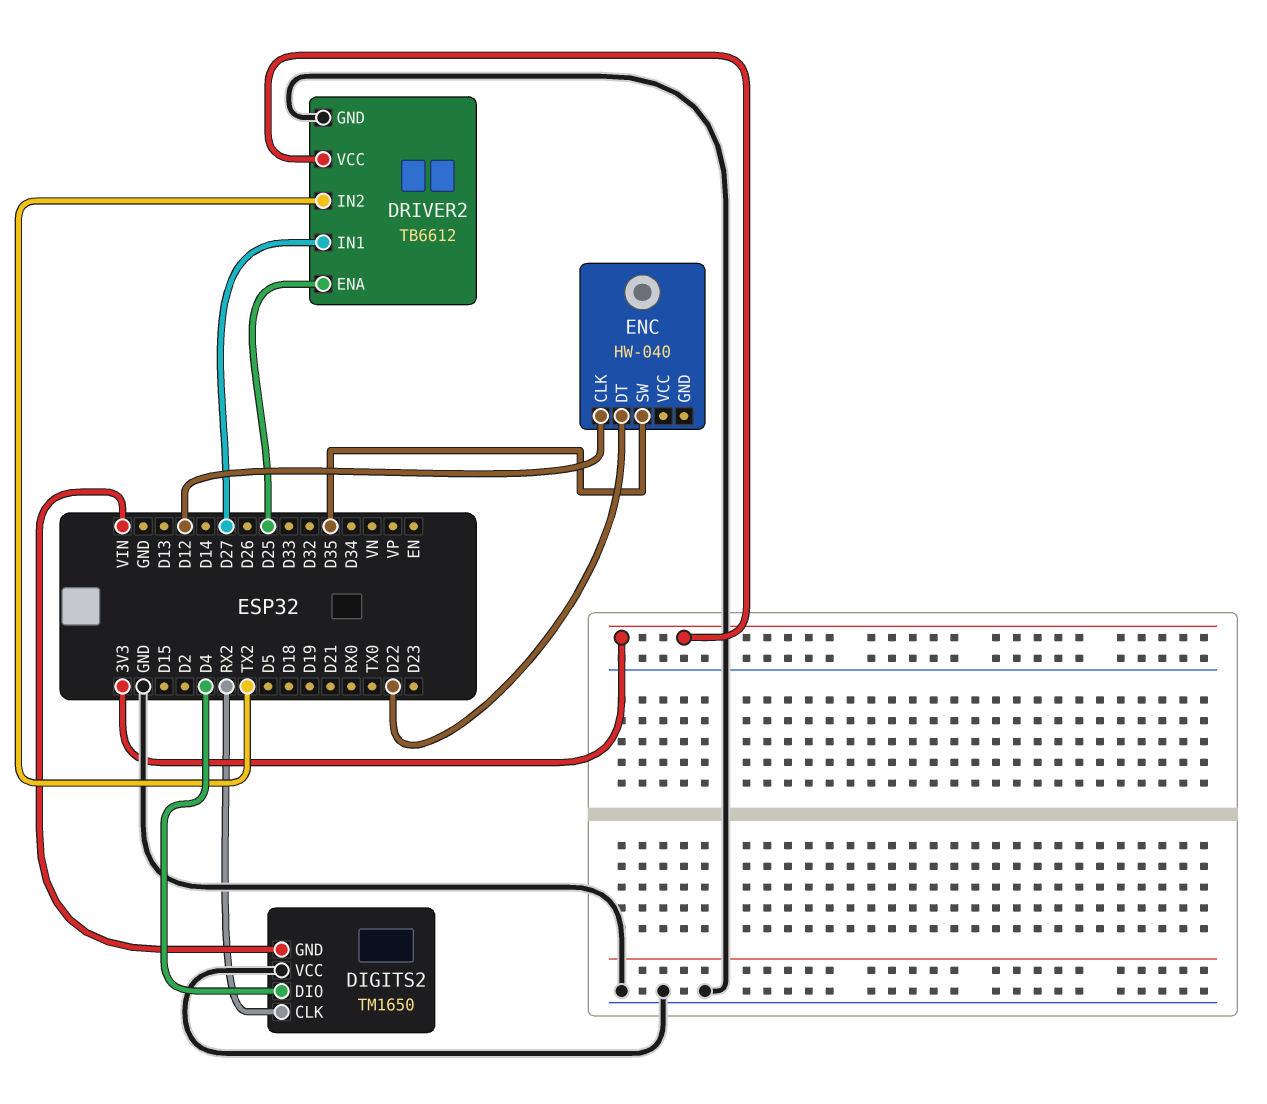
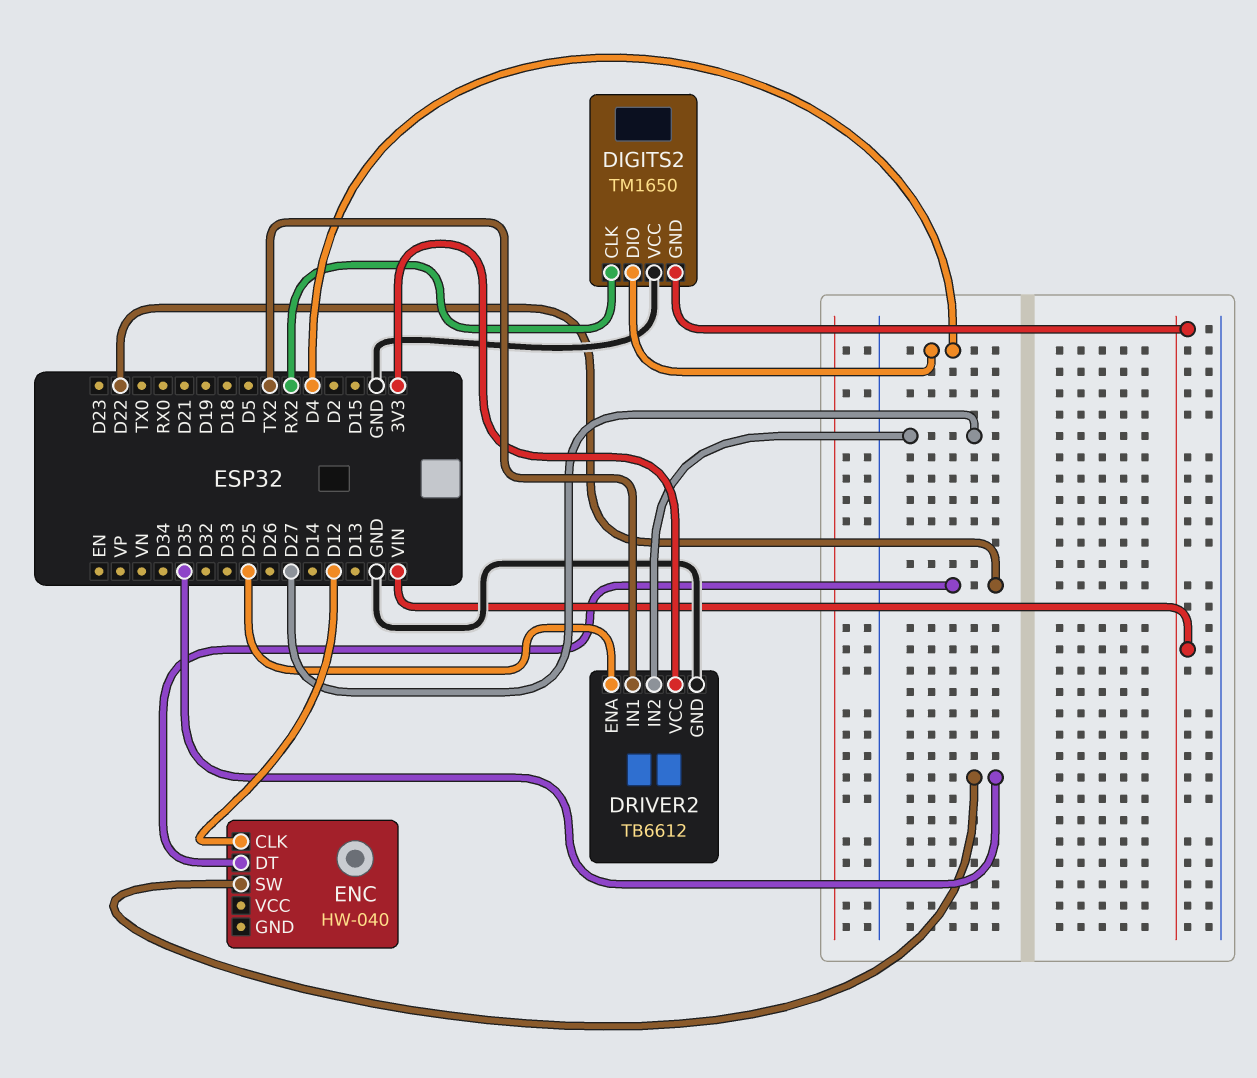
DRIVER2 pin IN1: D27 -> TX2
DRIVER2 pin IN2: TX2 -> D27

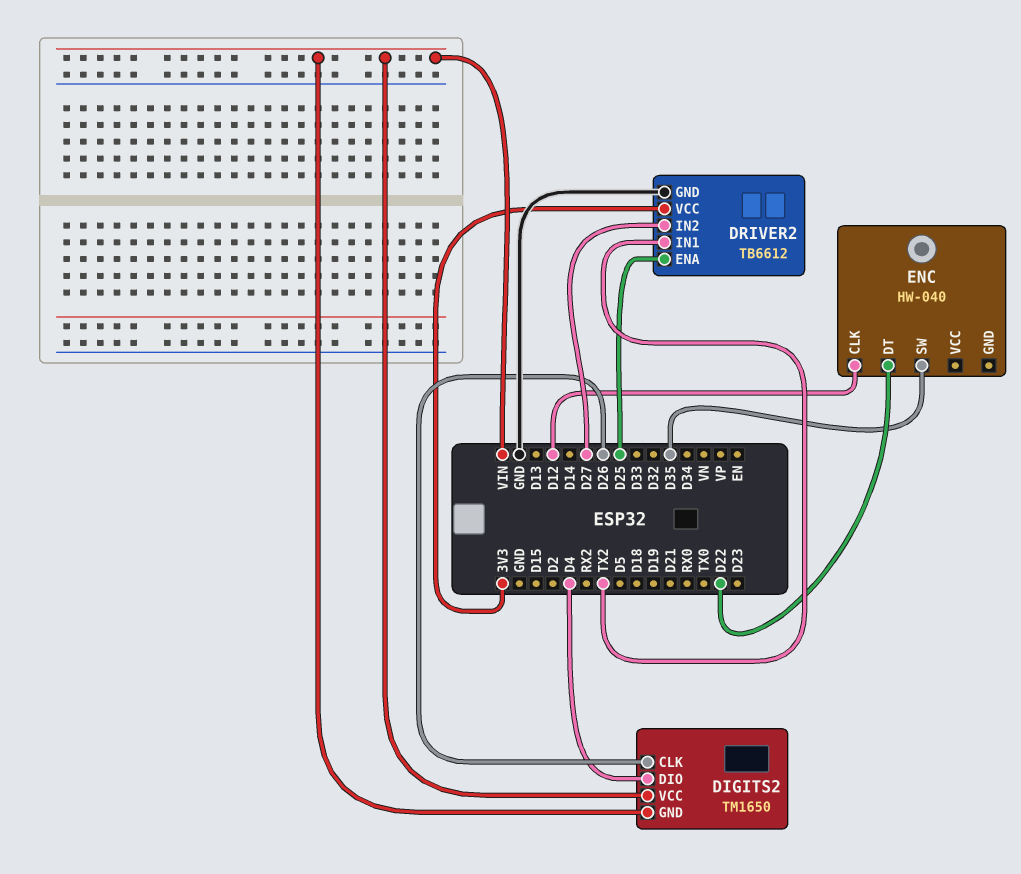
DIGITS2 pin CLK: RX2 -> D26
DIGITS2 pin VCC: GND -> VIN

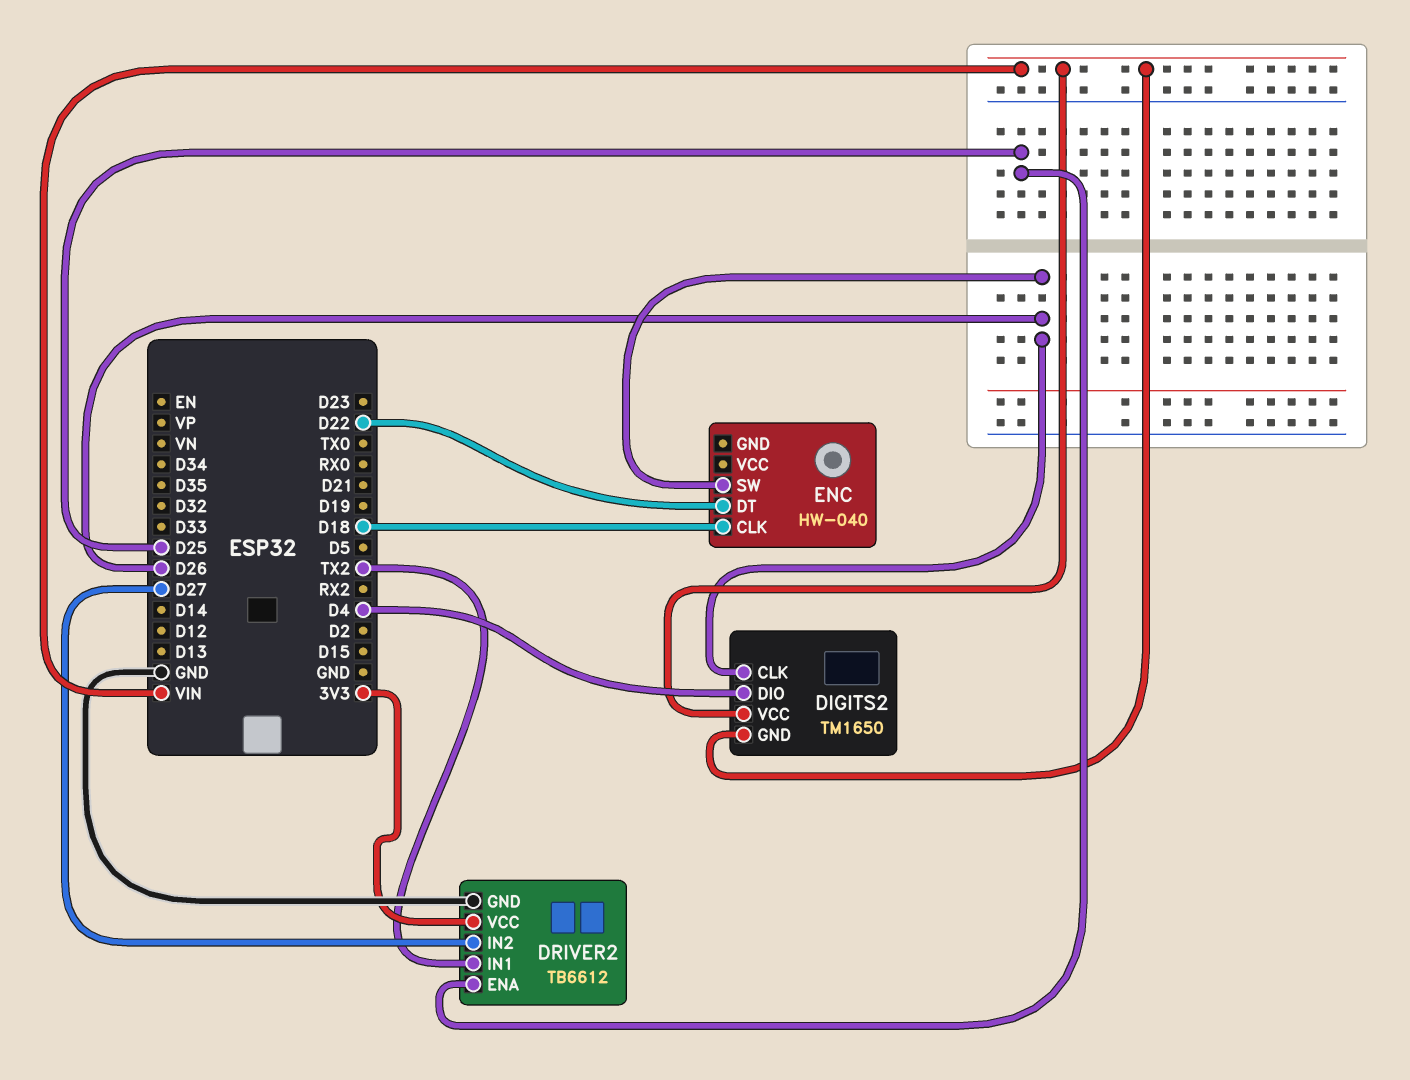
ENC pin CLK: D12 -> D18
ENC pin SW: D35 -> D26

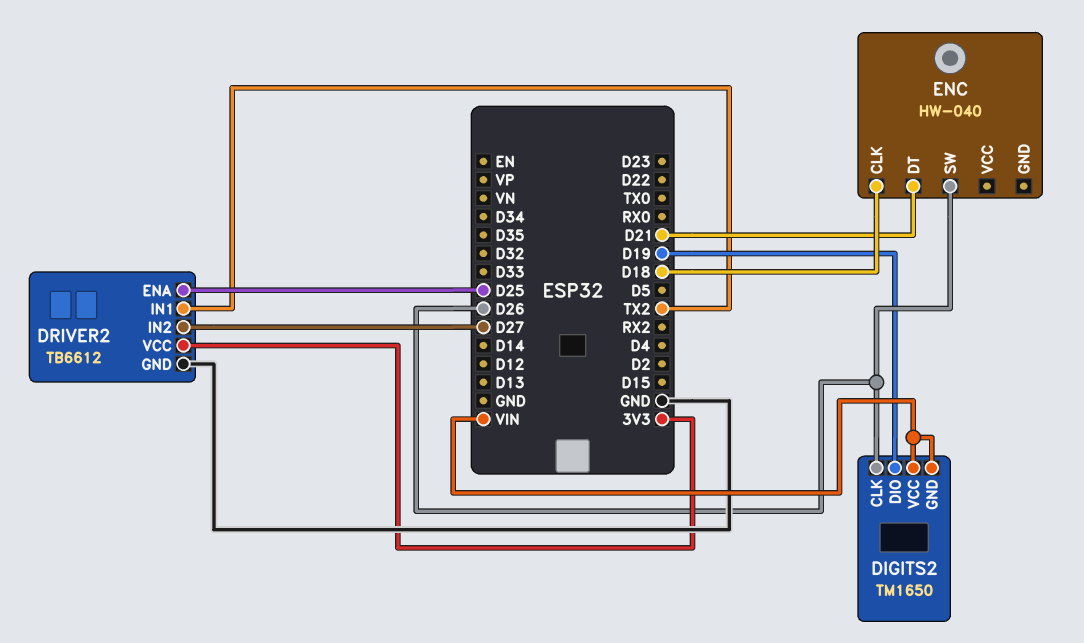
DIGITS2 pin DIO: D4 -> D19
ENC pin DT: D22 -> D21

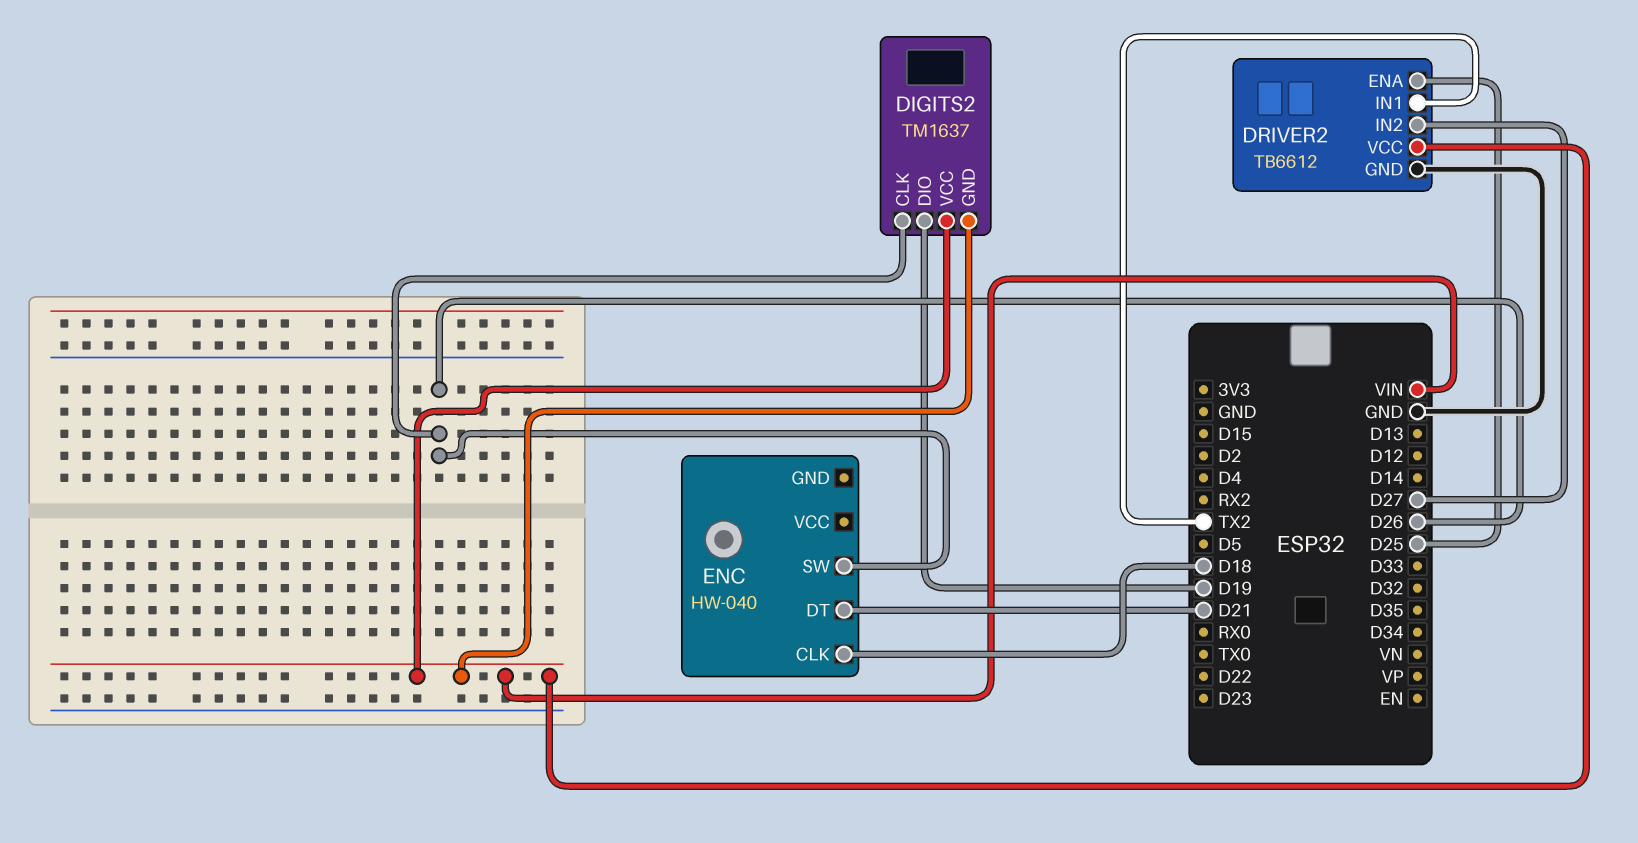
DIGITS2: TM1650 -> TM1637
DRIVER2 pin VCC: 3V3 -> VIN

